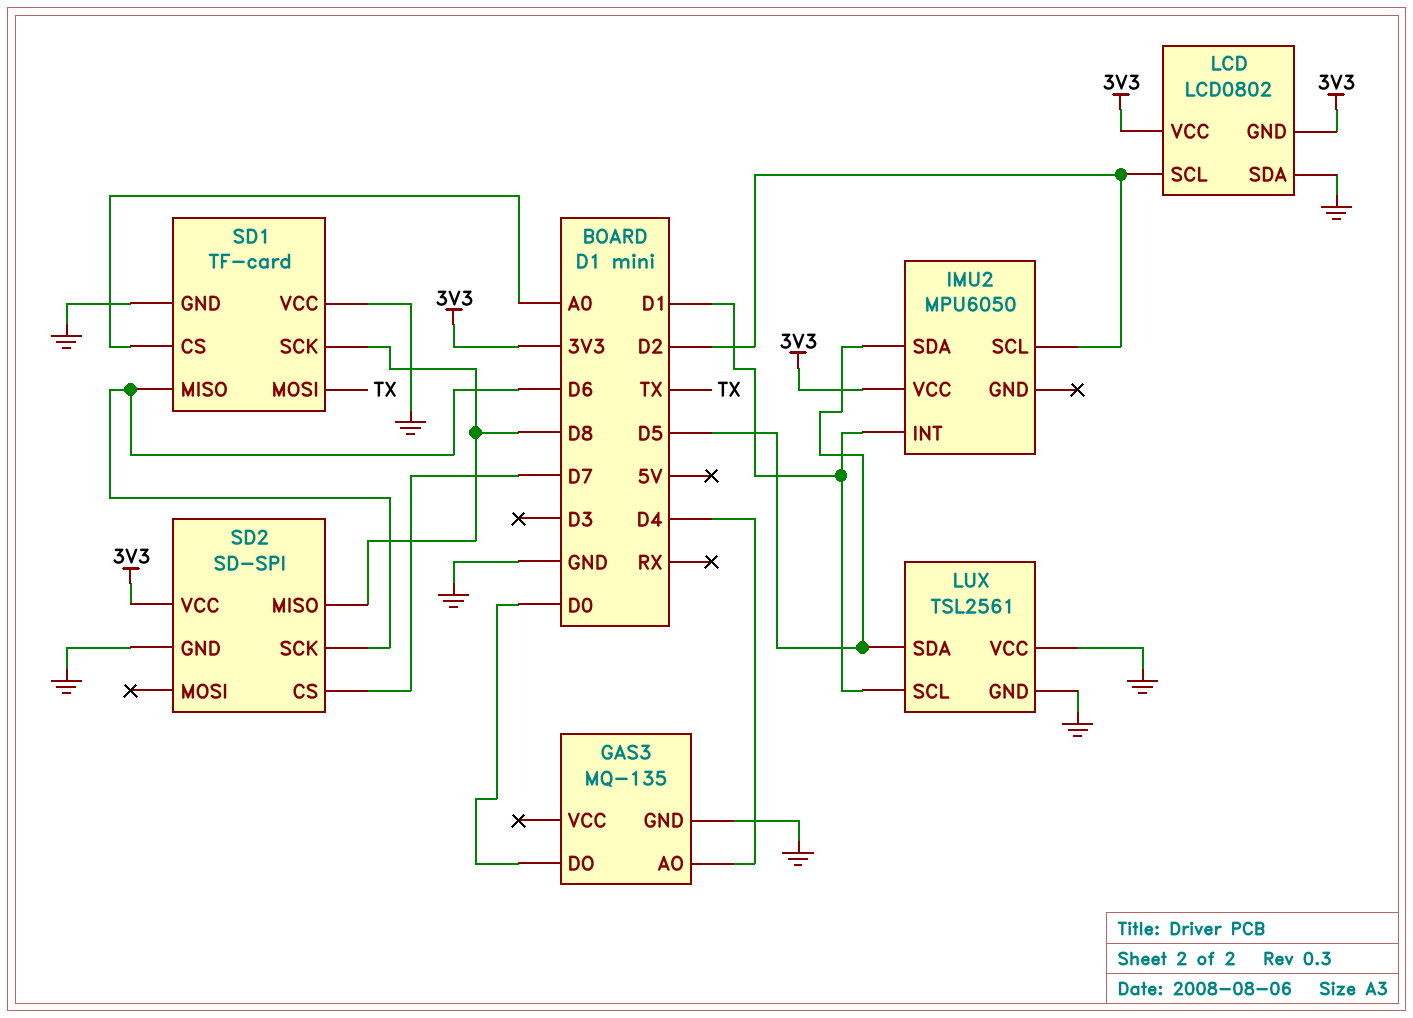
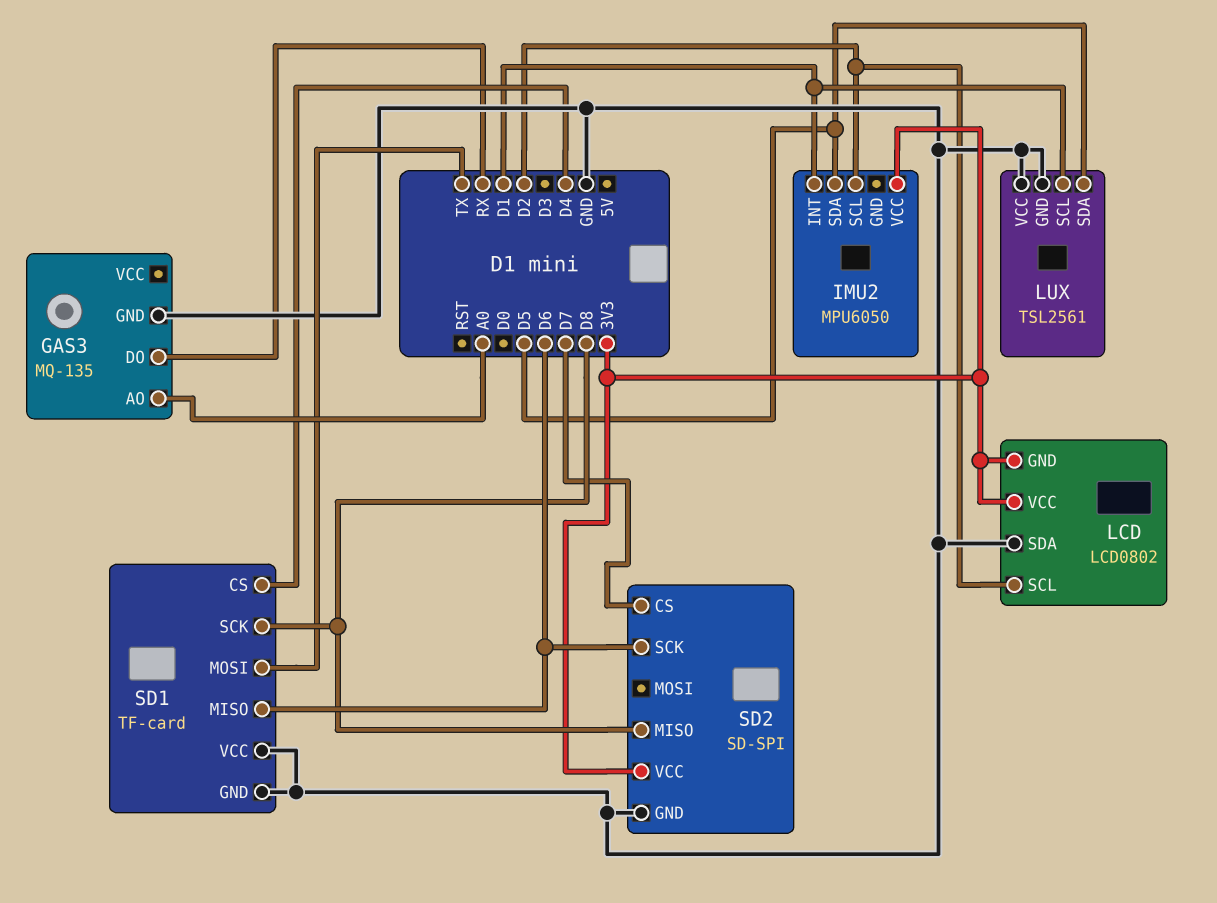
GAS3 pin AO: D4 -> A0
GAS3 pin DO: D0 -> RX
SD1 pin CS: A0 -> D4

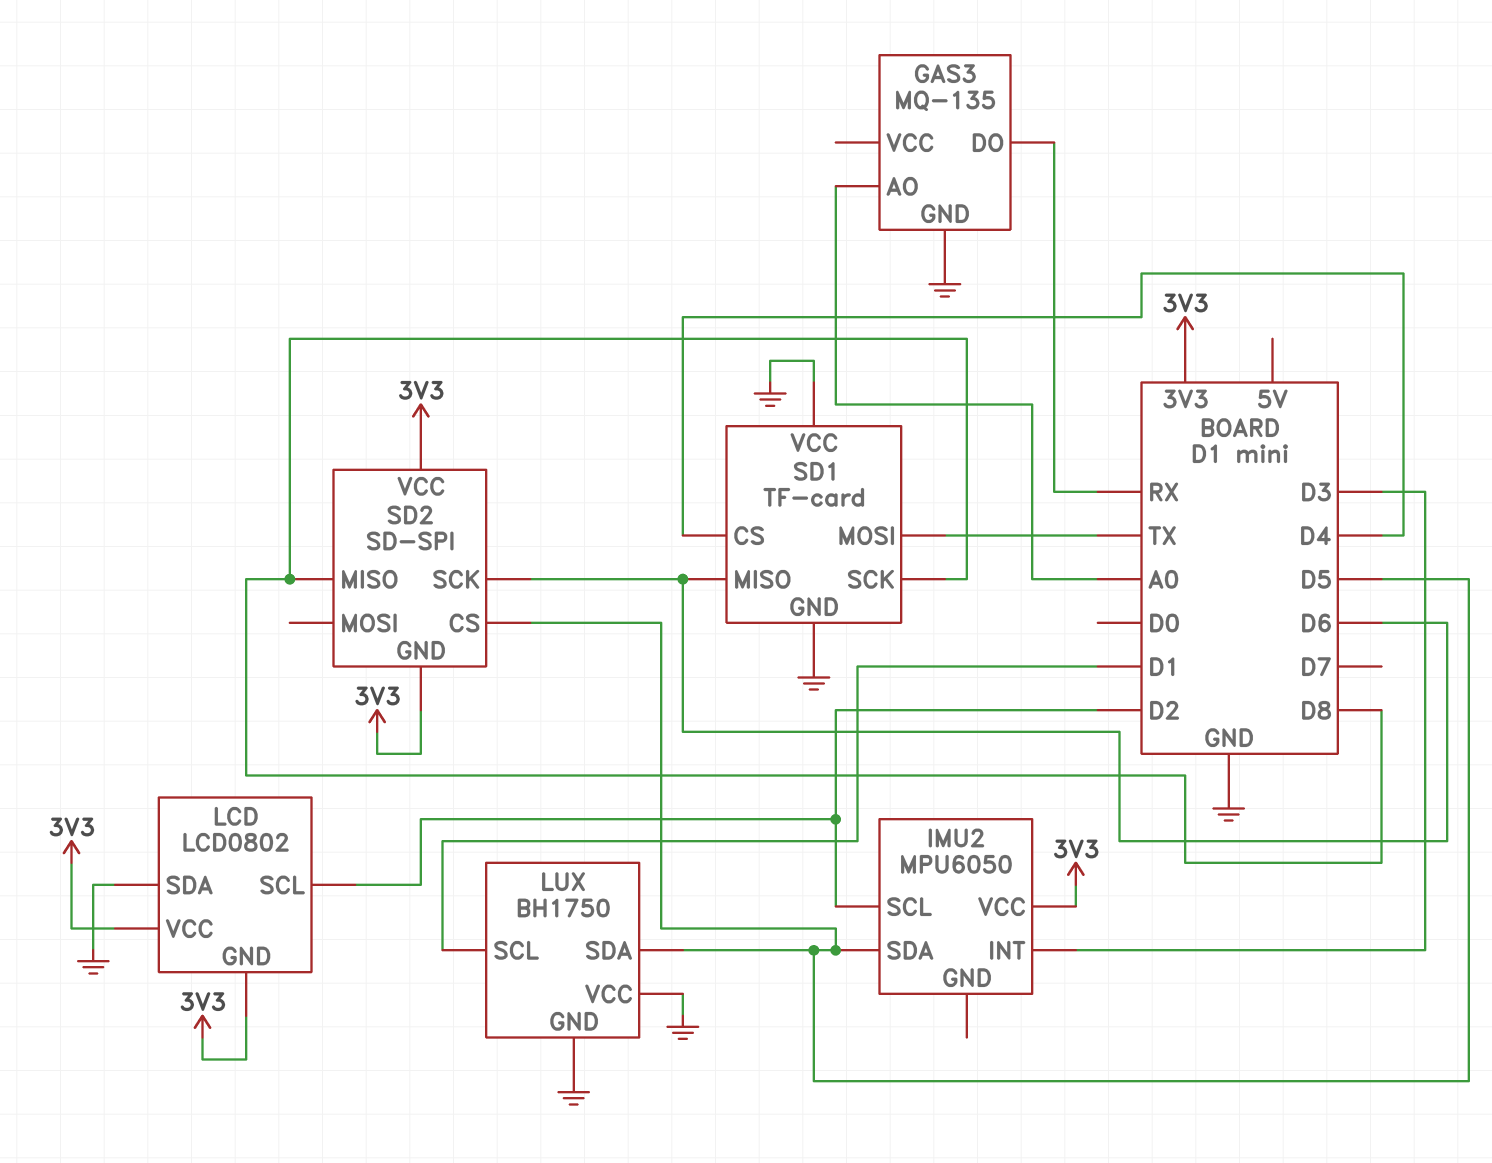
IMU2 pin INT: D1 -> D3
LUX: TSL2561 -> BH1750
SD2 pin CS: D7 -> D5
SD2 pin GND: GND -> 3V3

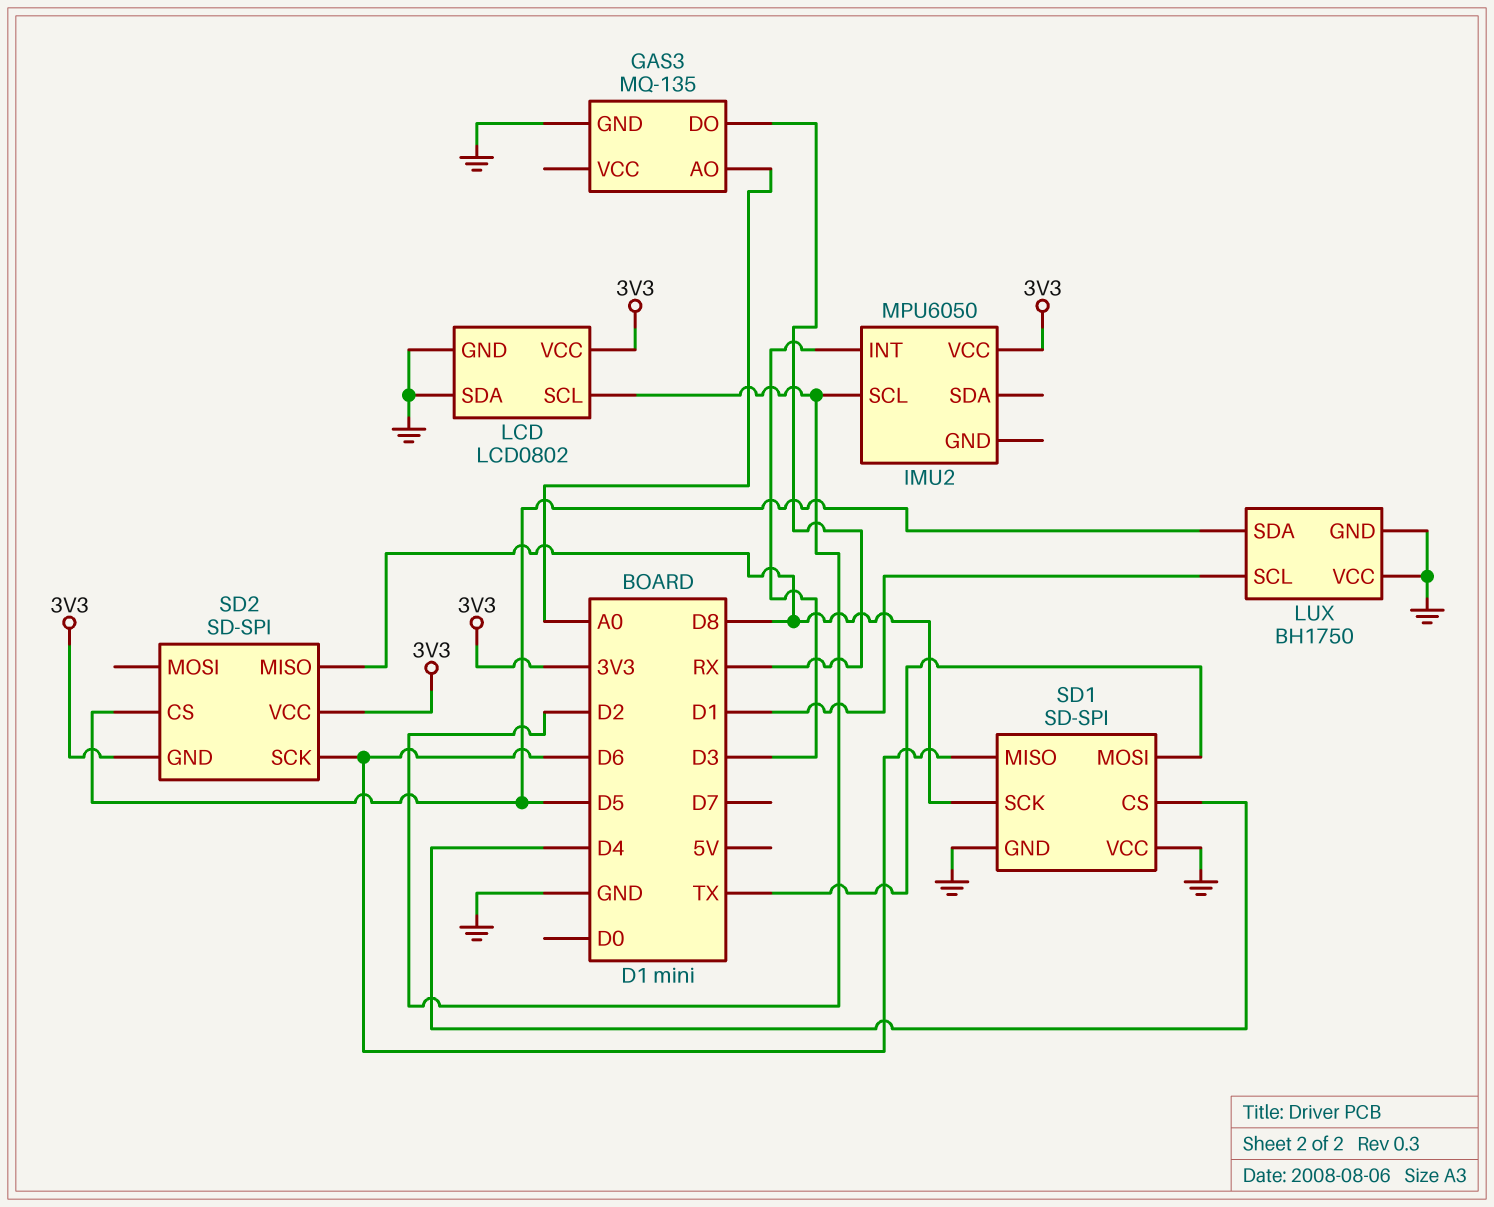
IMU2 pin SDA: D5 -> none
LCD pin GND: 3V3 -> GND
SD1: TF-card -> SD-SPI

